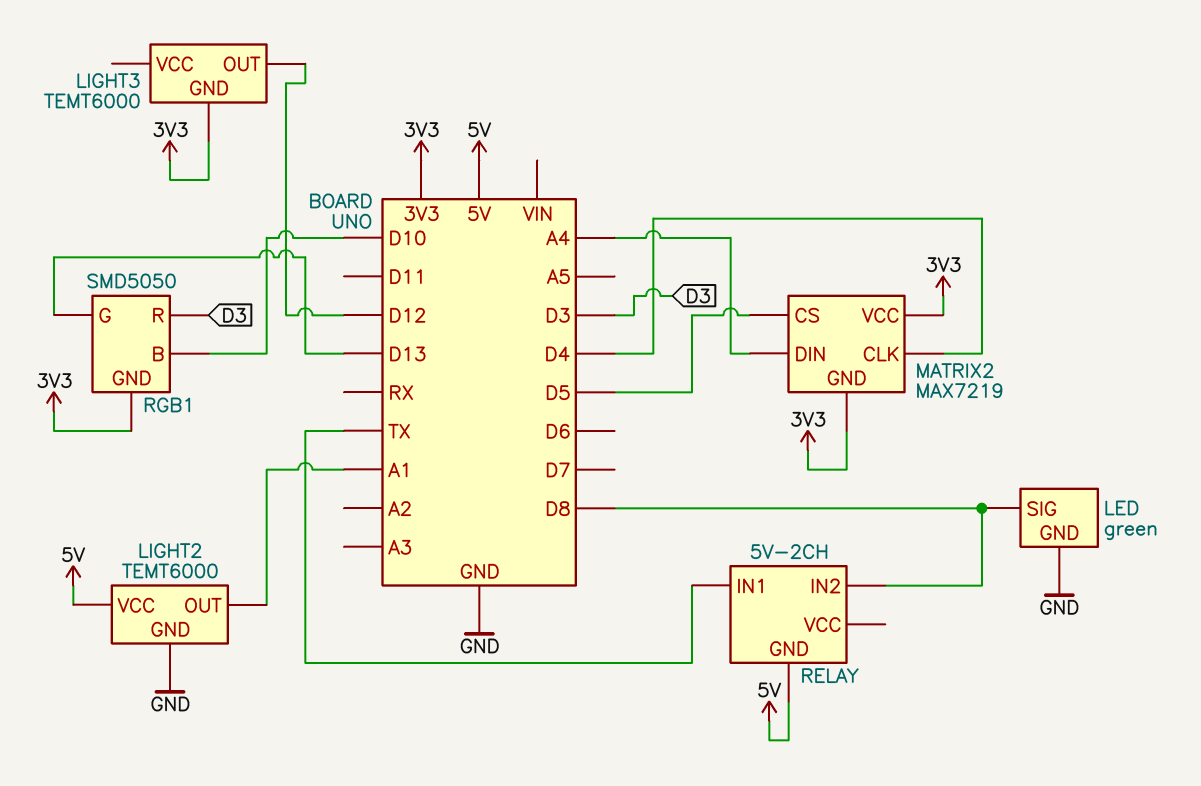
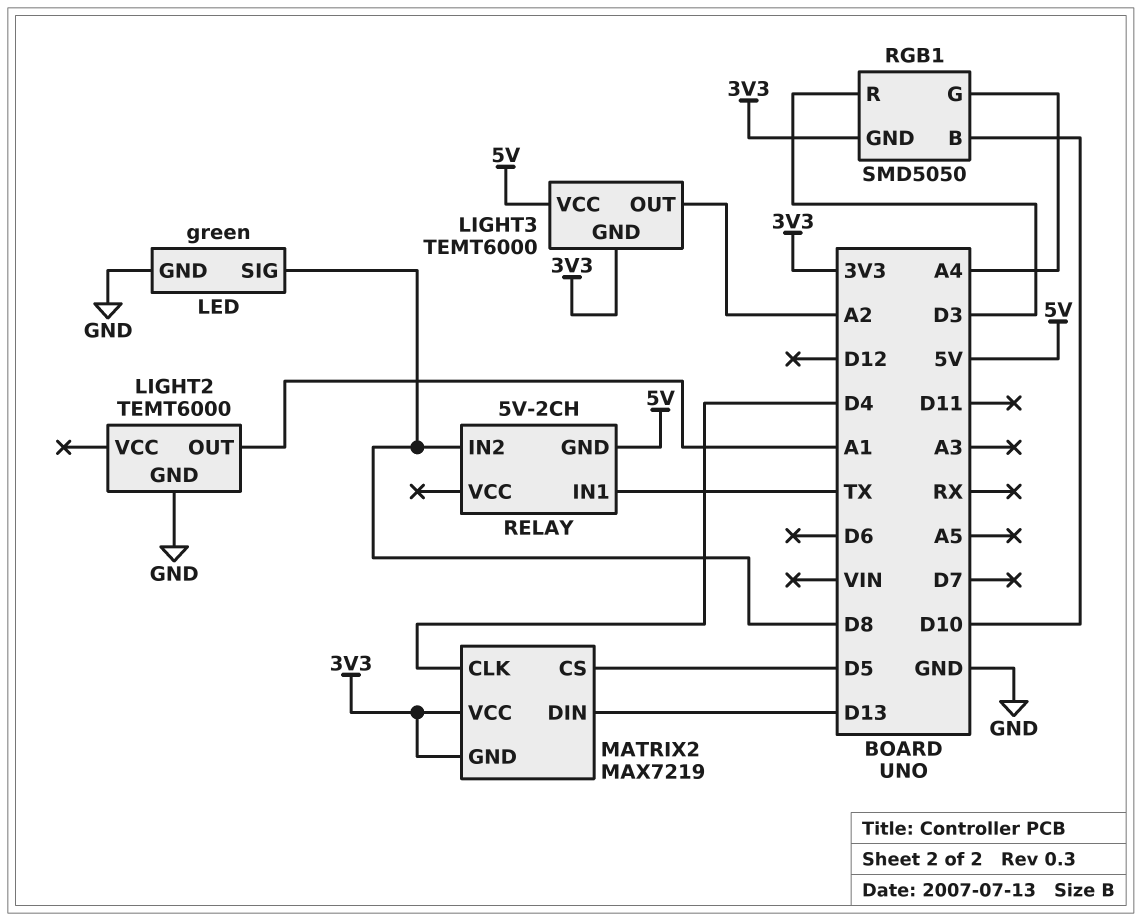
LIGHT2 pin VCC: 5V -> none
LIGHT3 pin OUT: D12 -> A2
LIGHT3 pin VCC: none -> 5V
MATRIX2 pin DIN: A4 -> D13
RGB1 pin G: D13 -> A4

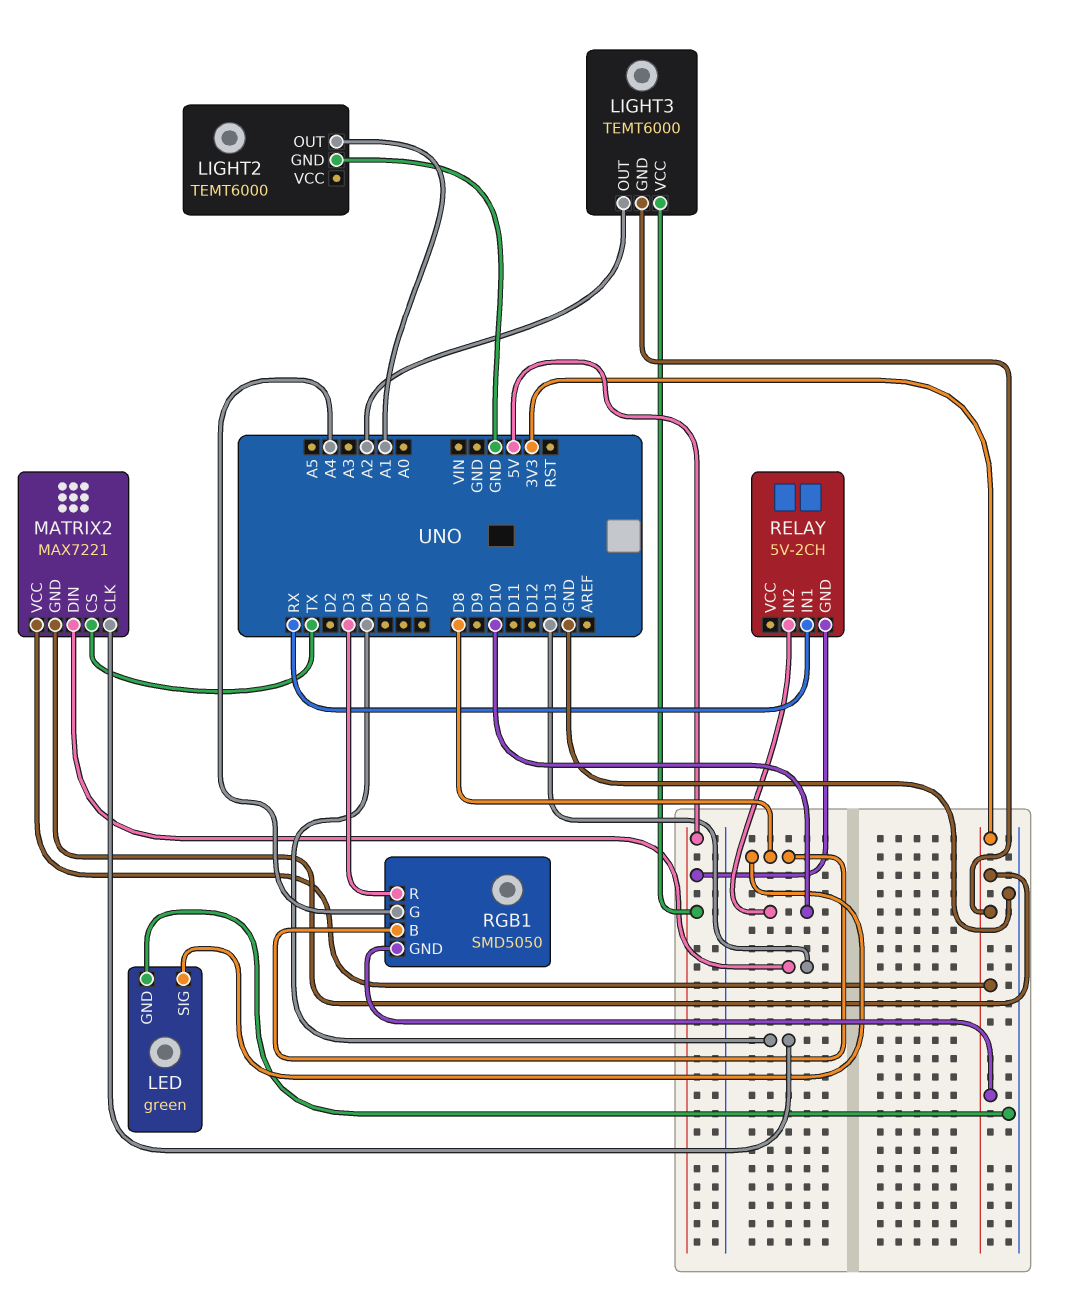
MATRIX2: MAX7219 -> MAX7221
MATRIX2 pin CS: D5 -> TX
RELAY pin IN1: TX -> RX
RELAY pin IN2: D8 -> D10
RGB1 pin B: D10 -> D8

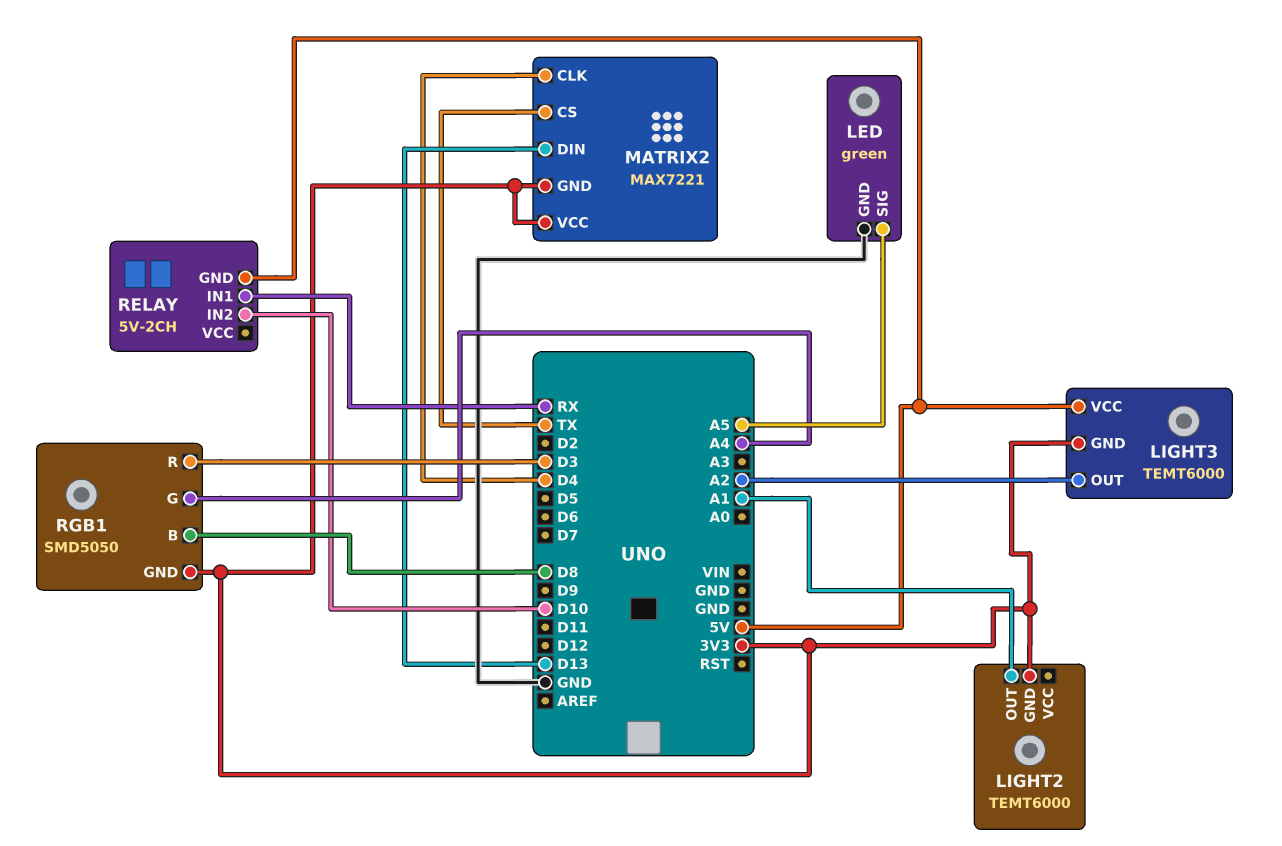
LED pin SIG: D8 -> A5
LIGHT2 pin GND: GND -> 3V3

